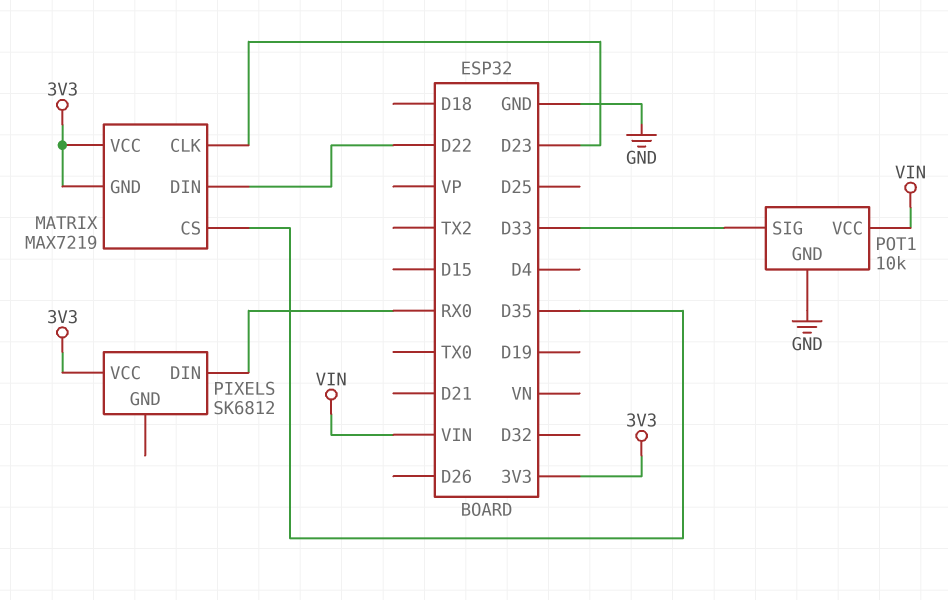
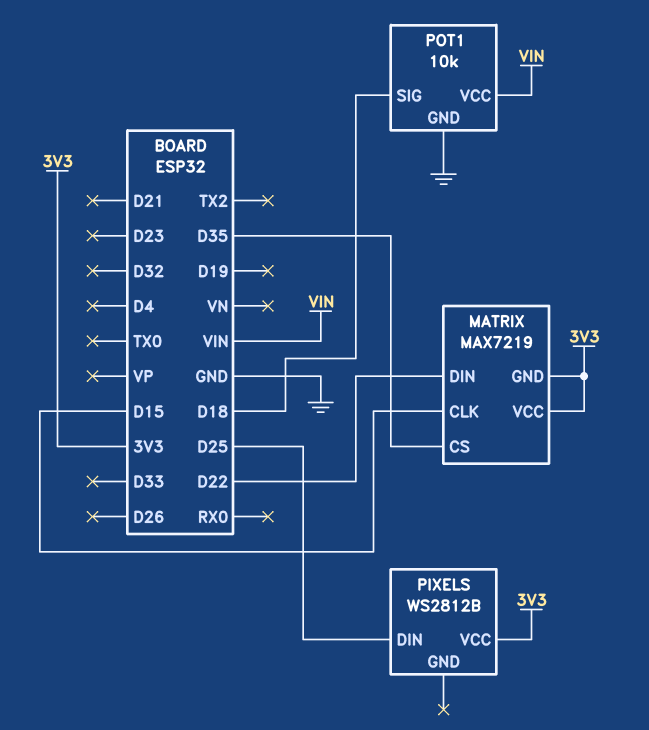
MATRIX pin CLK: D23 -> D15
PIXELS: SK6812 -> WS2812B
PIXELS pin DIN: RX0 -> D25
POT1 pin SIG: D33 -> D18

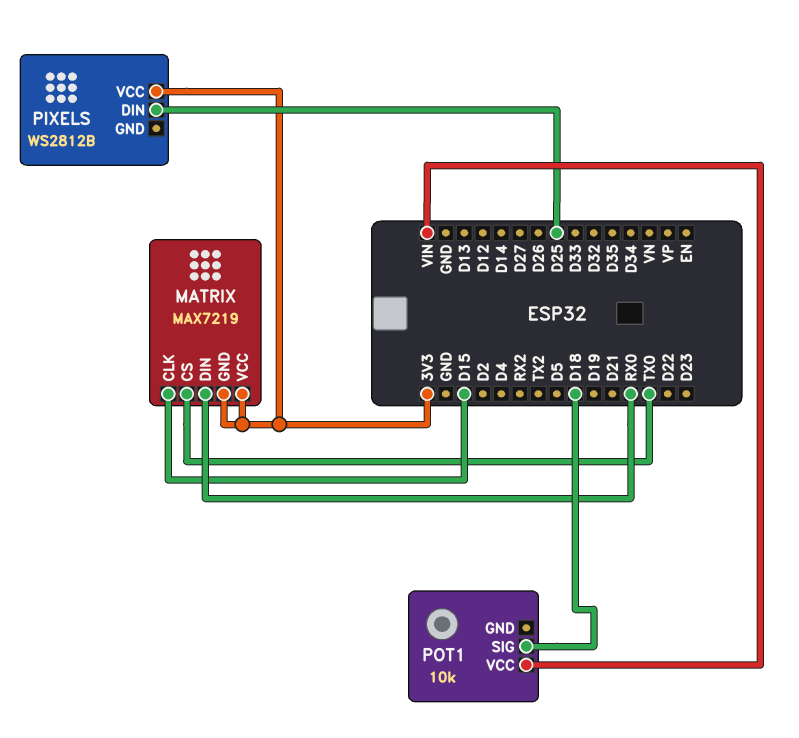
MATRIX pin CS: D35 -> TX0
MATRIX pin DIN: D22 -> RX0
POT1 pin GND: GND -> none

